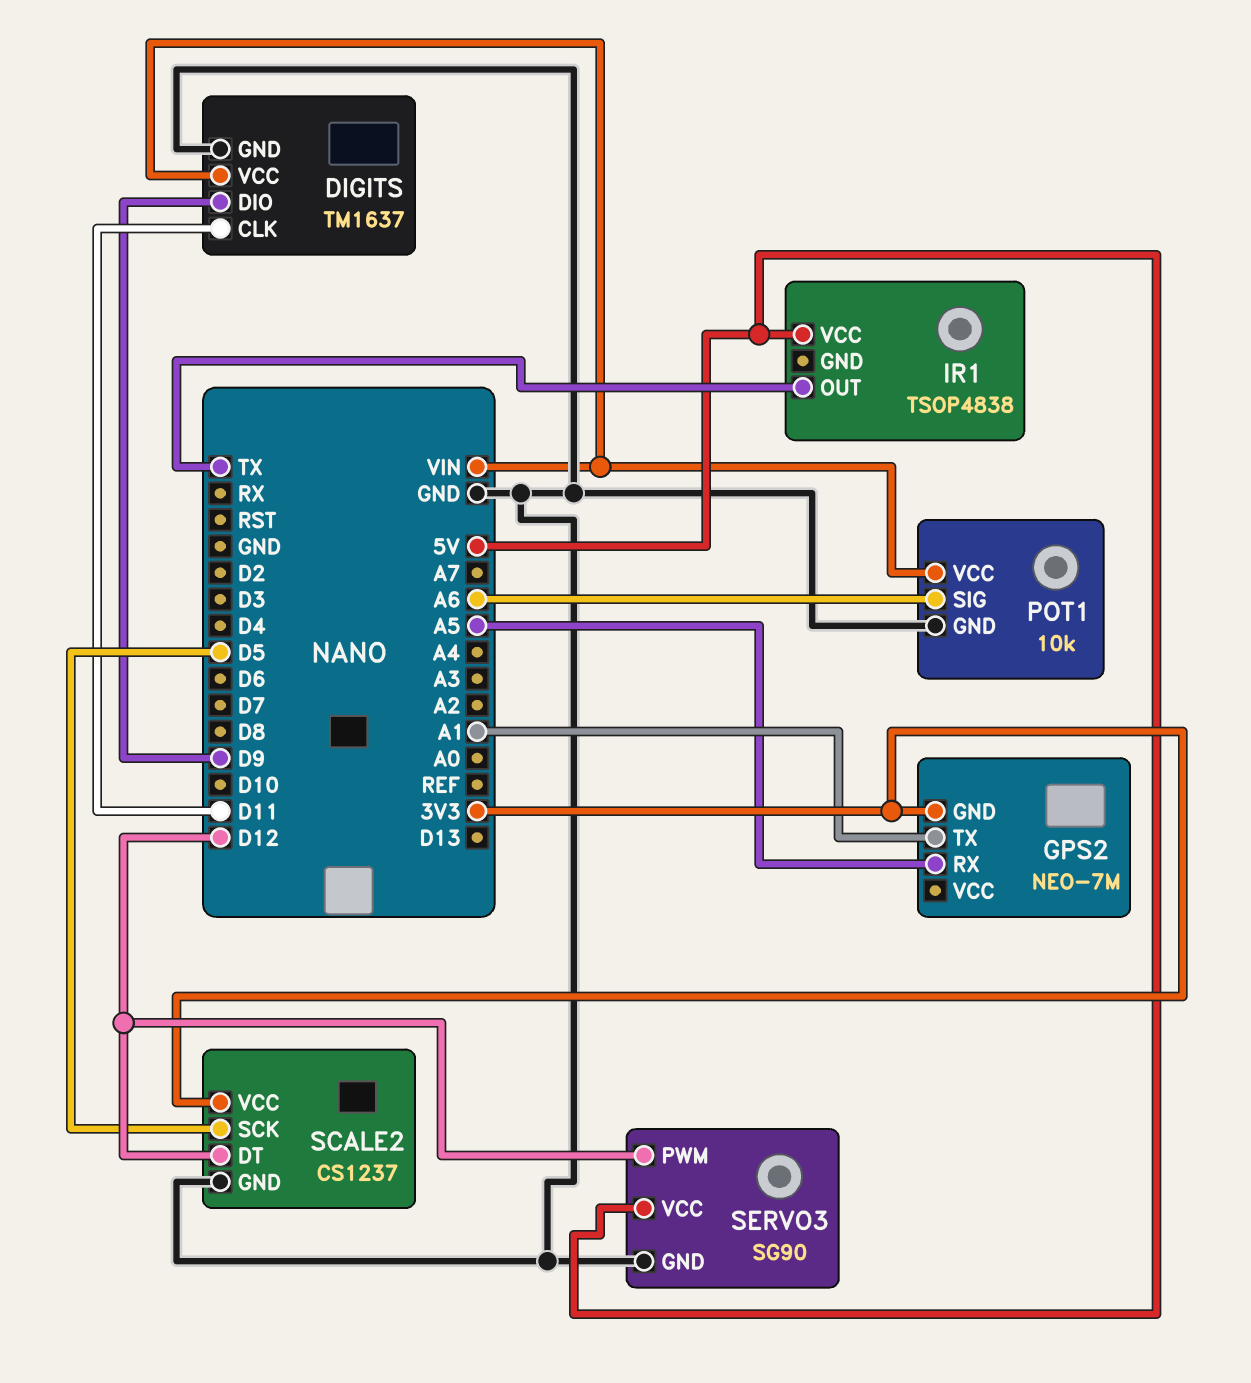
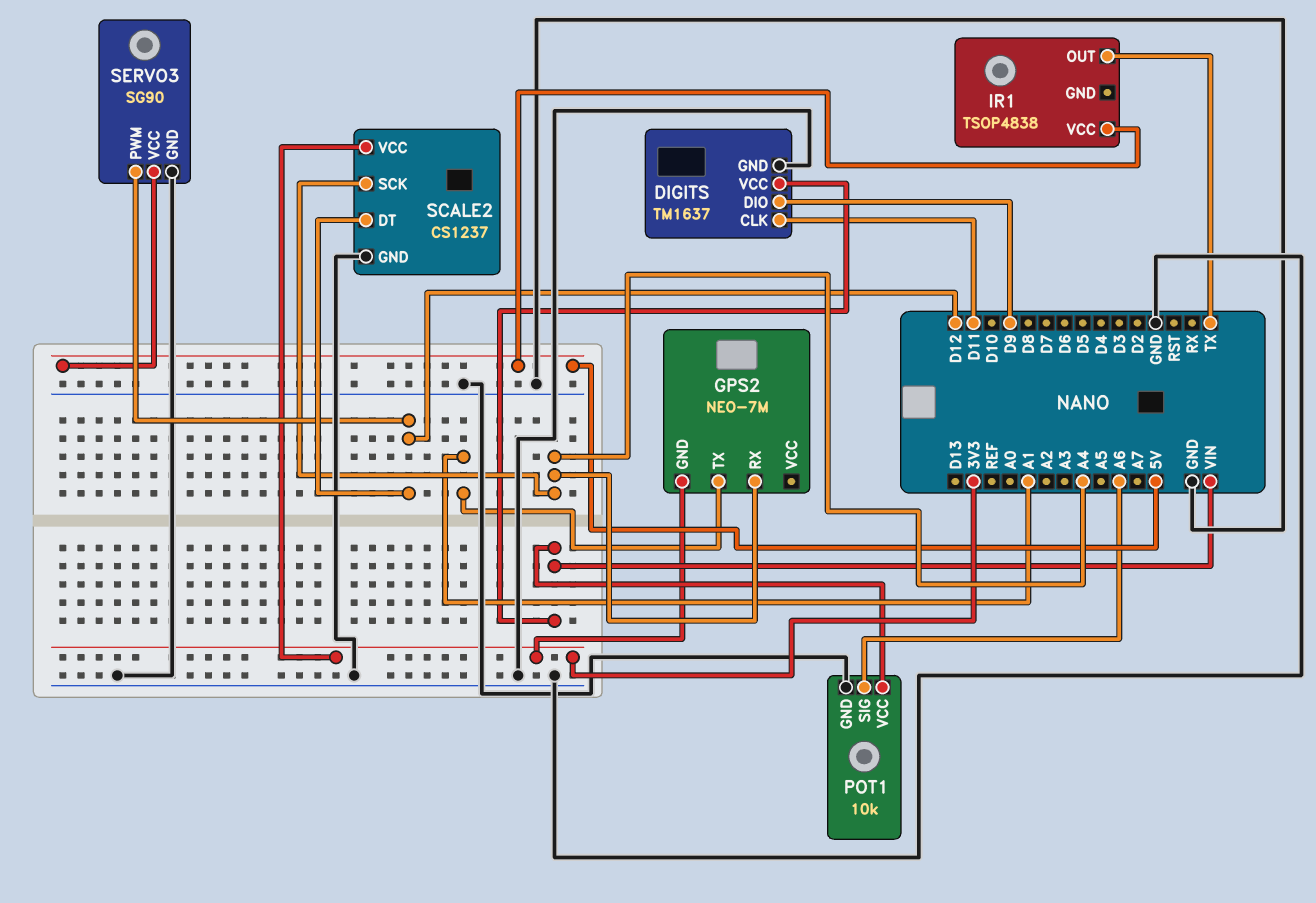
GPS2 pin RX: A5 -> A4
SCALE2 pin SCK: D5 -> A4

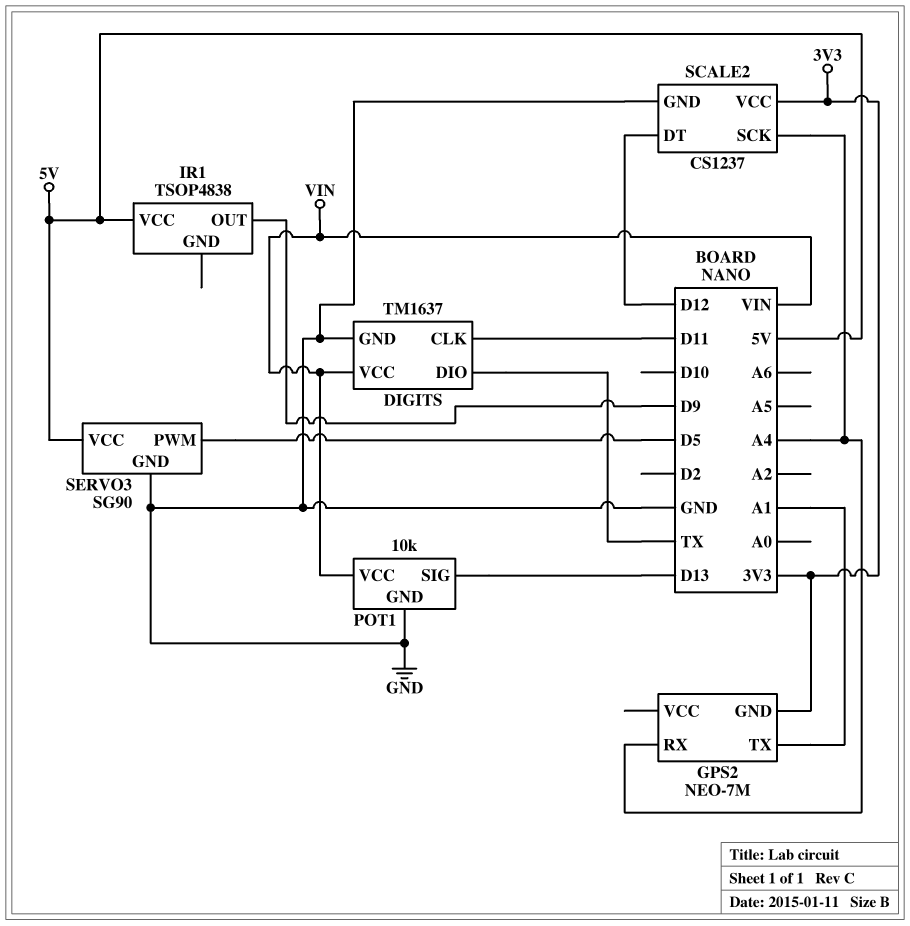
DIGITS pin DIO: D9 -> TX
IR1 pin OUT: TX -> D9
POT1 pin SIG: A6 -> D13
SERVO3 pin PWM: D12 -> D5

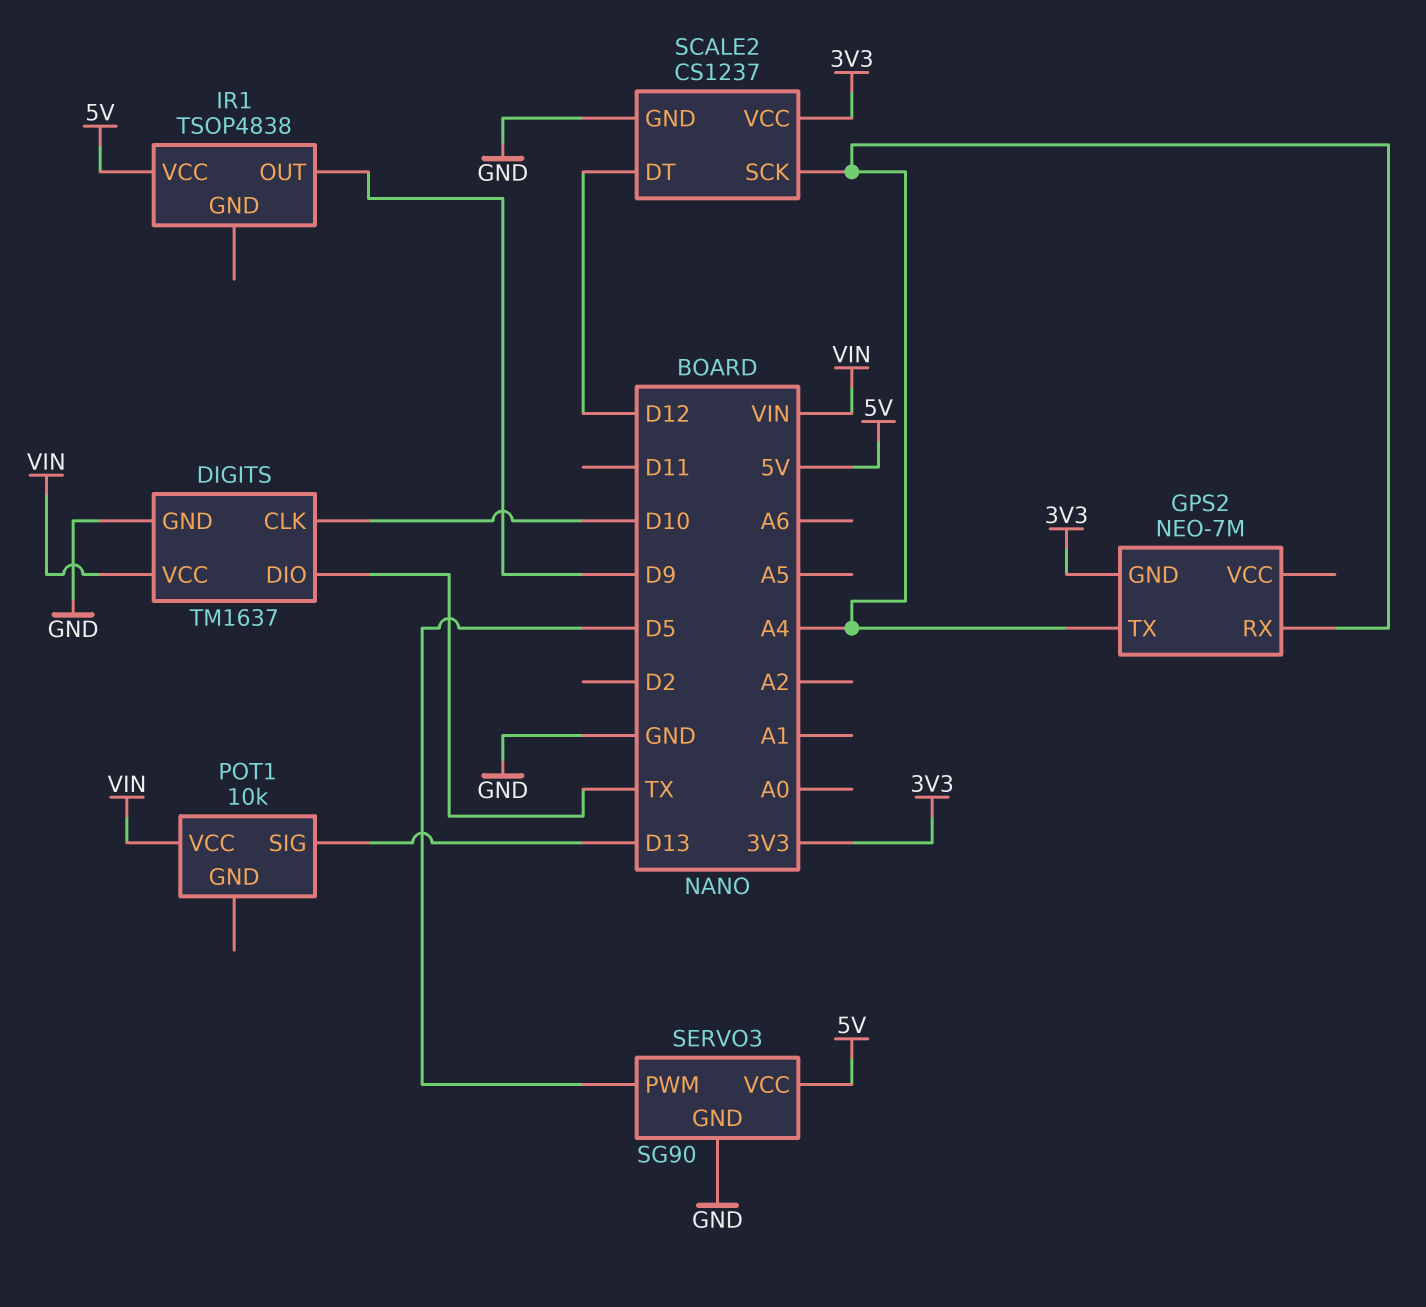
DIGITS pin CLK: D11 -> D10
GPS2 pin TX: A1 -> A4
POT1 pin GND: GND -> none

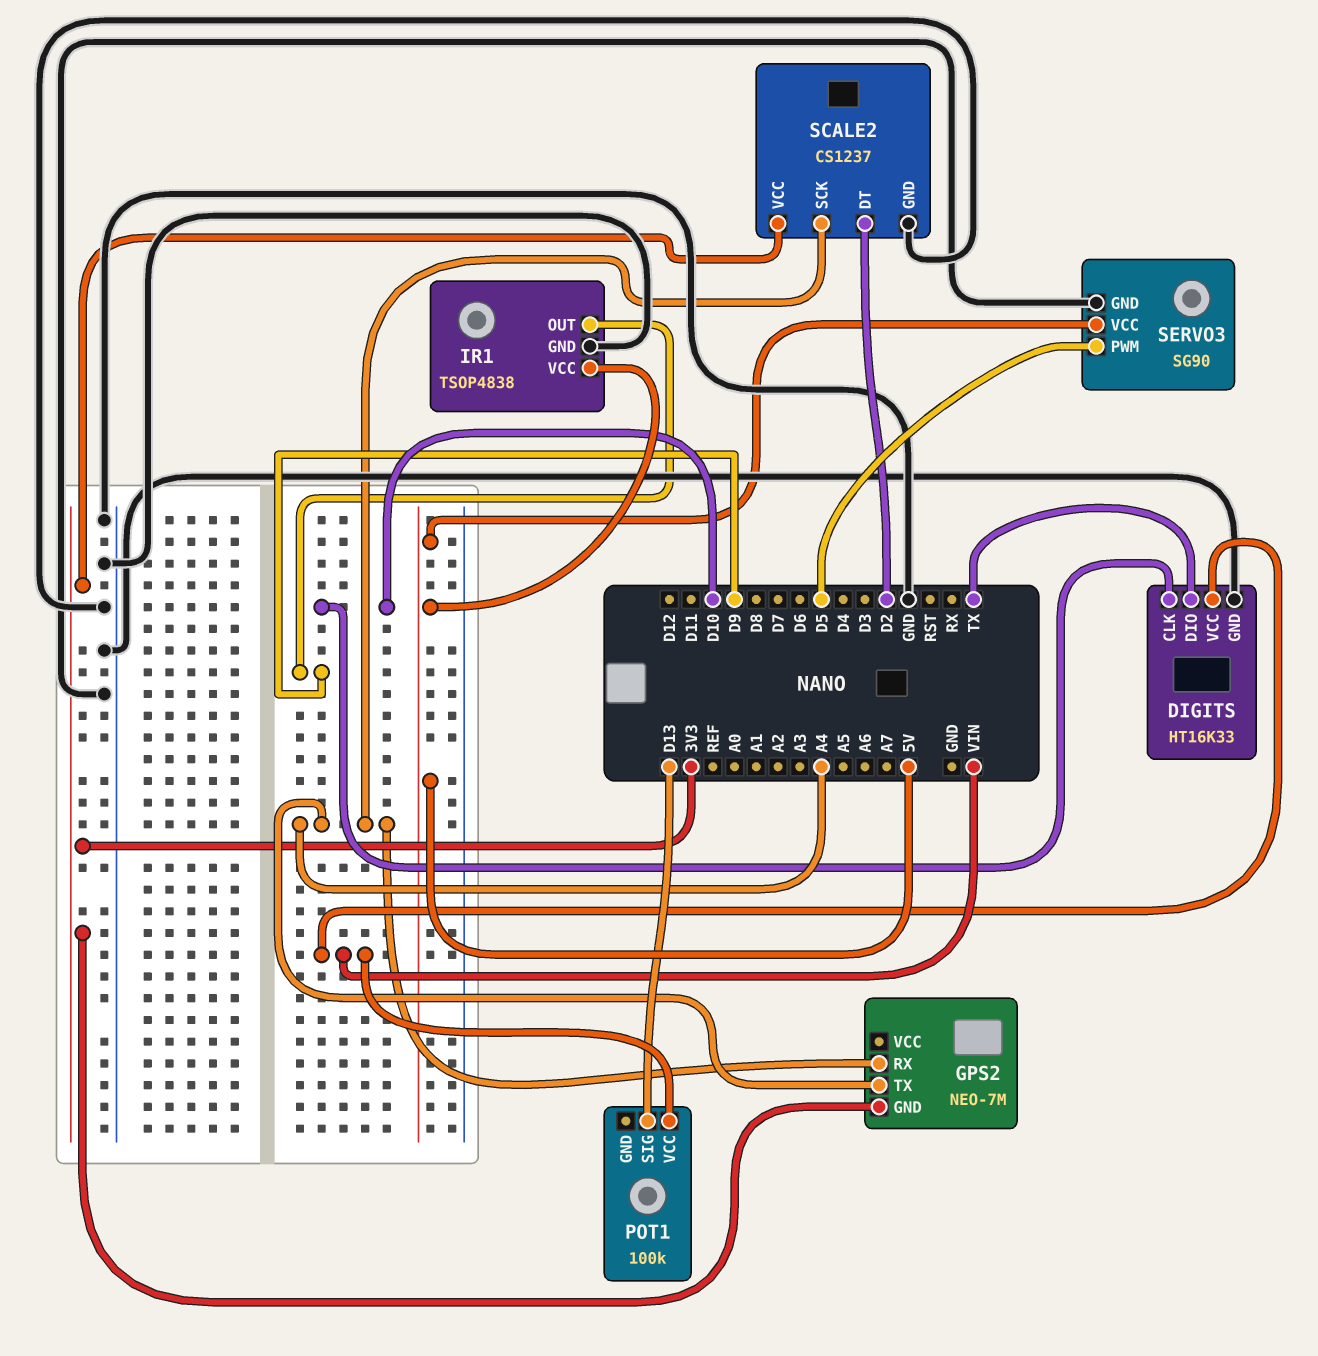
DIGITS: TM1637 -> HT16K33
IR1 pin GND: none -> GND
POT1: 10k -> 100k
SCALE2 pin DT: D12 -> D2

